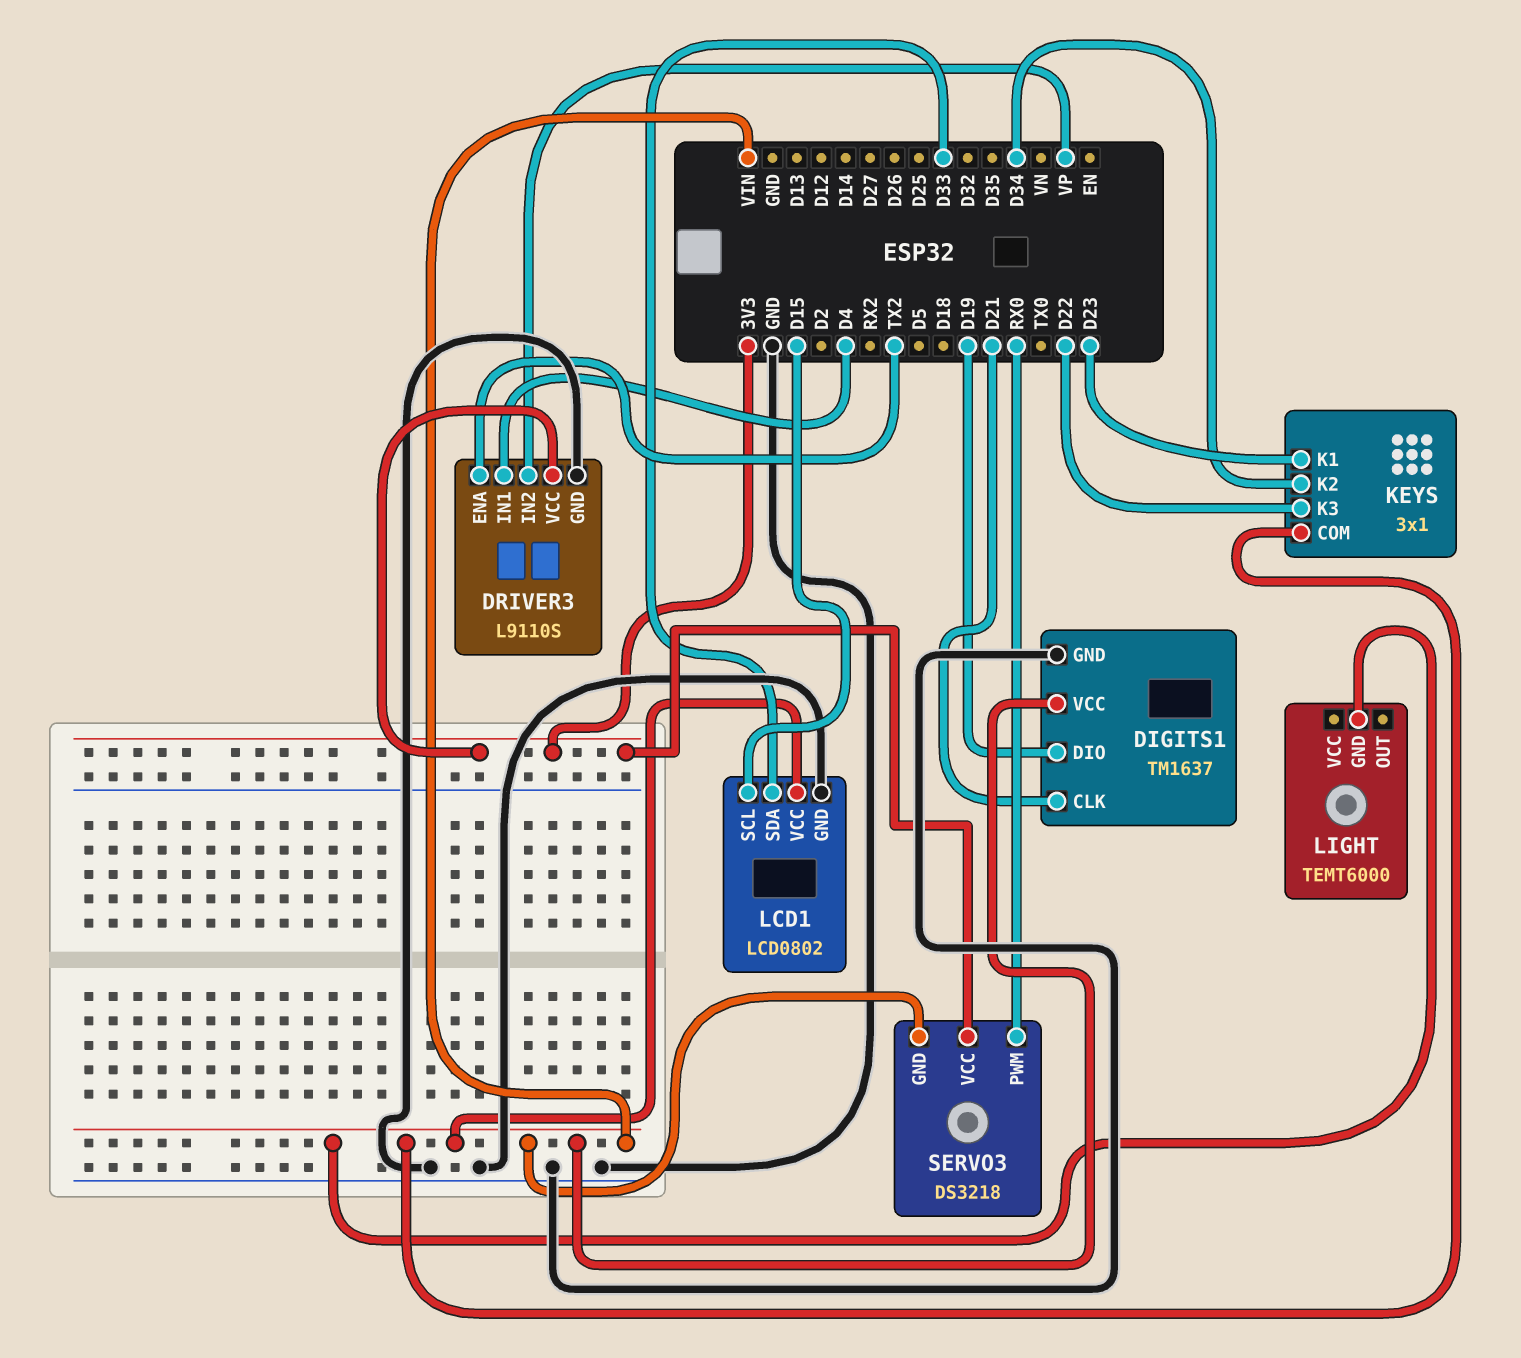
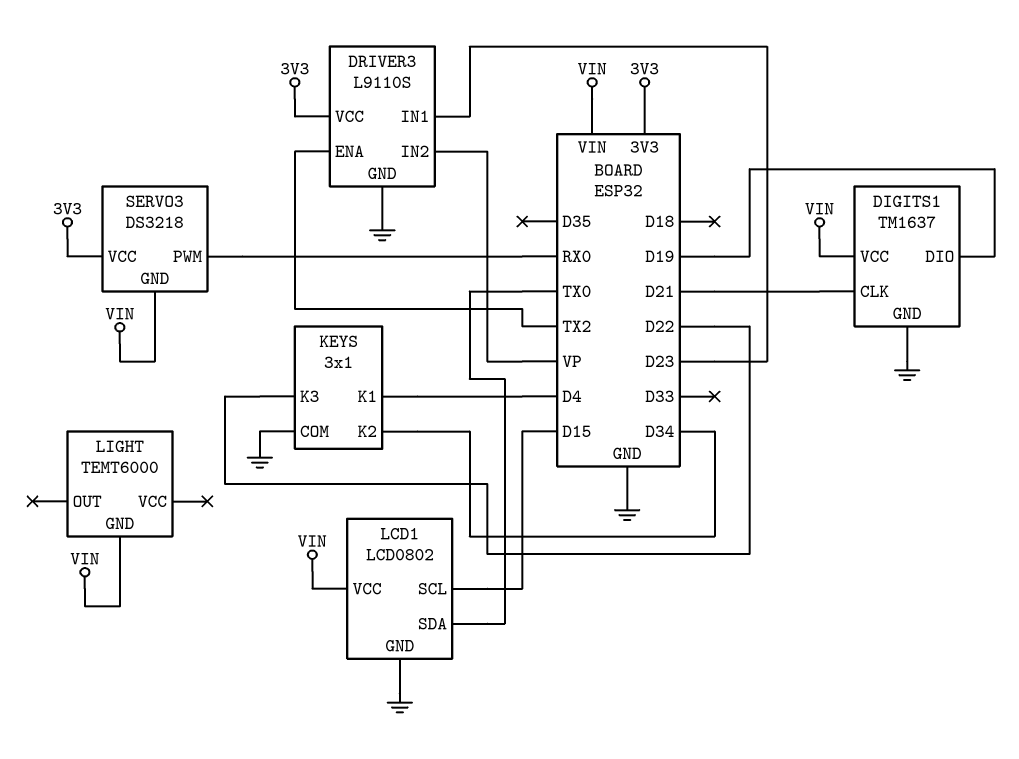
DRIVER3 pin IN1: D4 -> D23
KEYS pin COM: VIN -> GND
KEYS pin K1: D23 -> D4
LCD1 pin SDA: D33 -> TX0

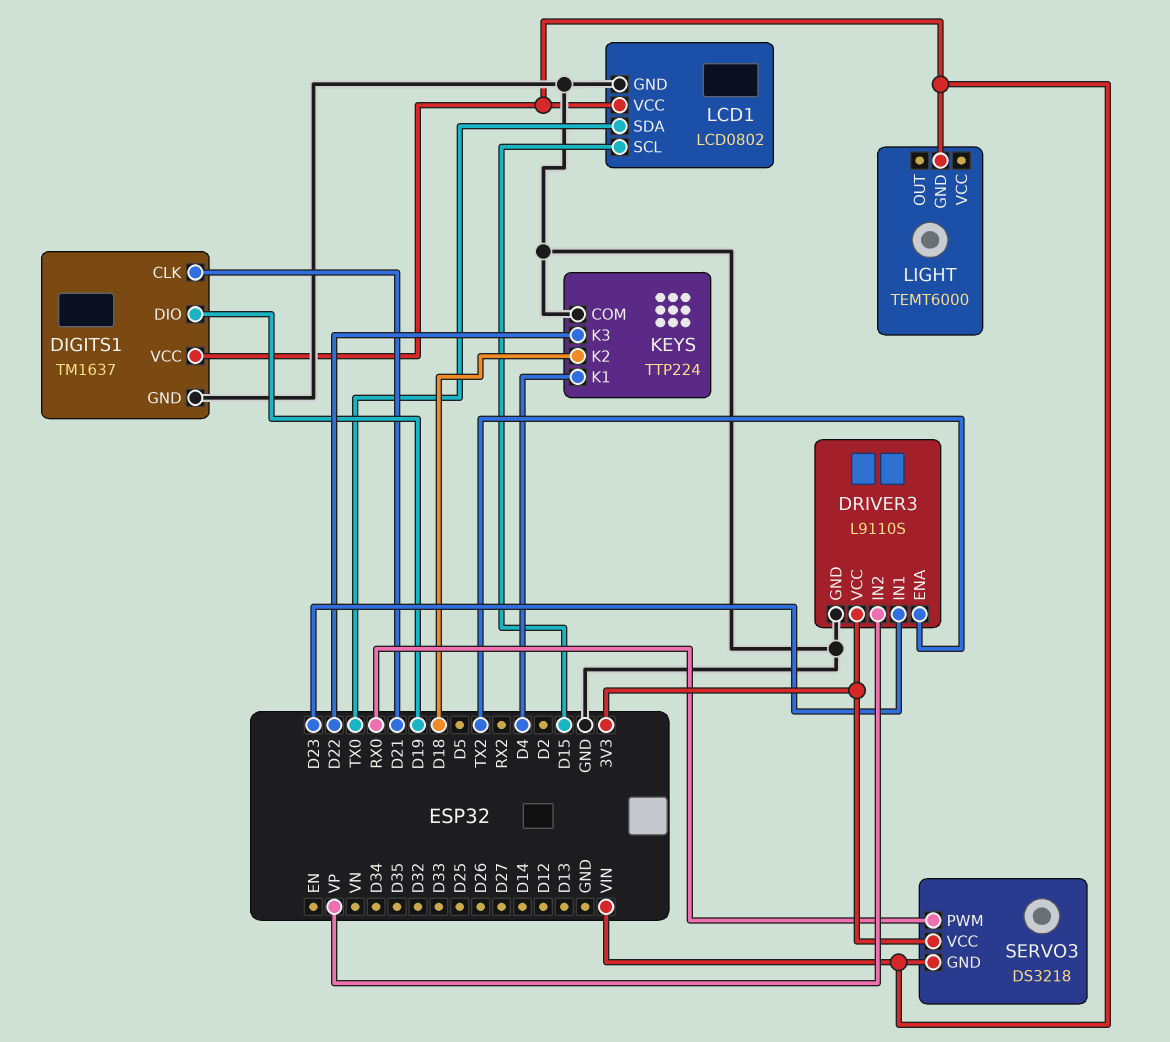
KEYS: 3x1 -> TTP224
KEYS pin K2: D34 -> D18

